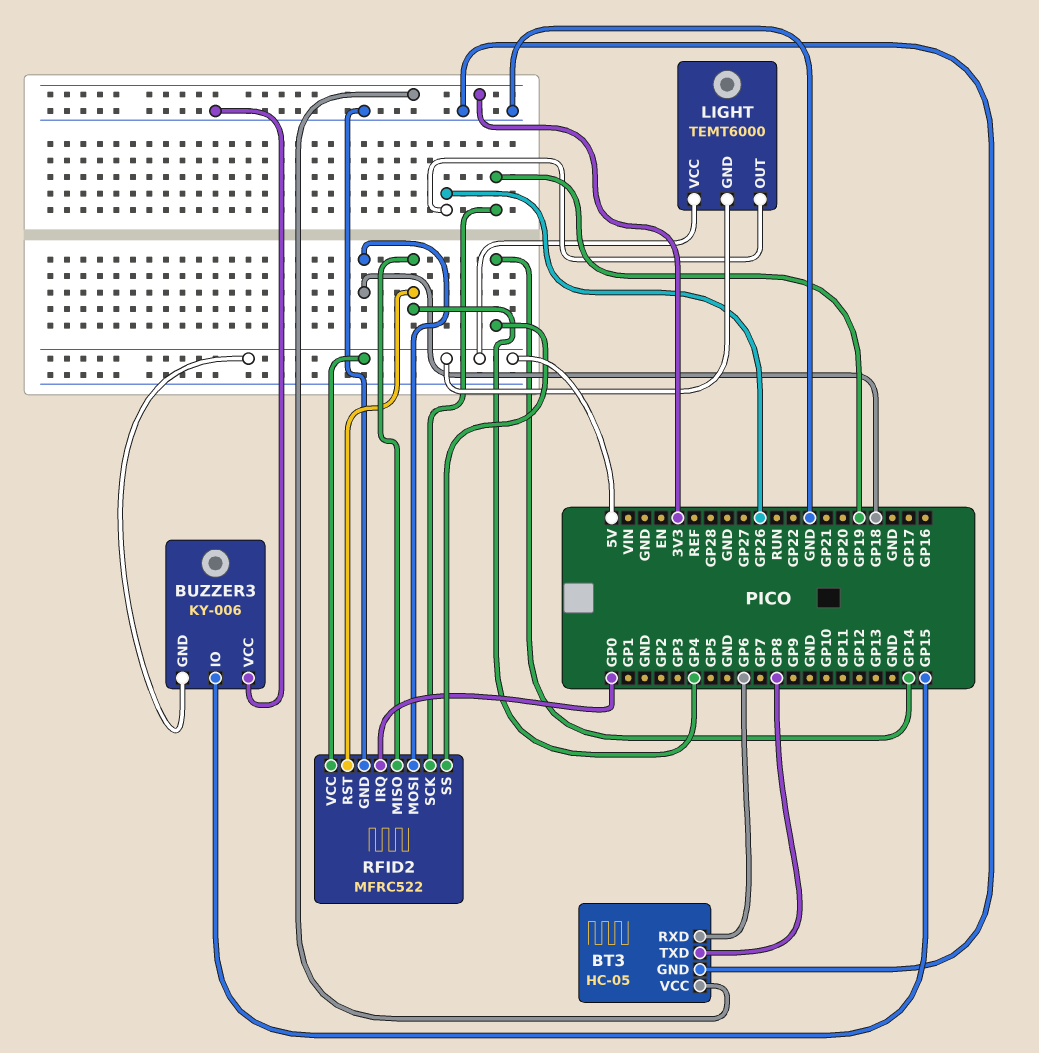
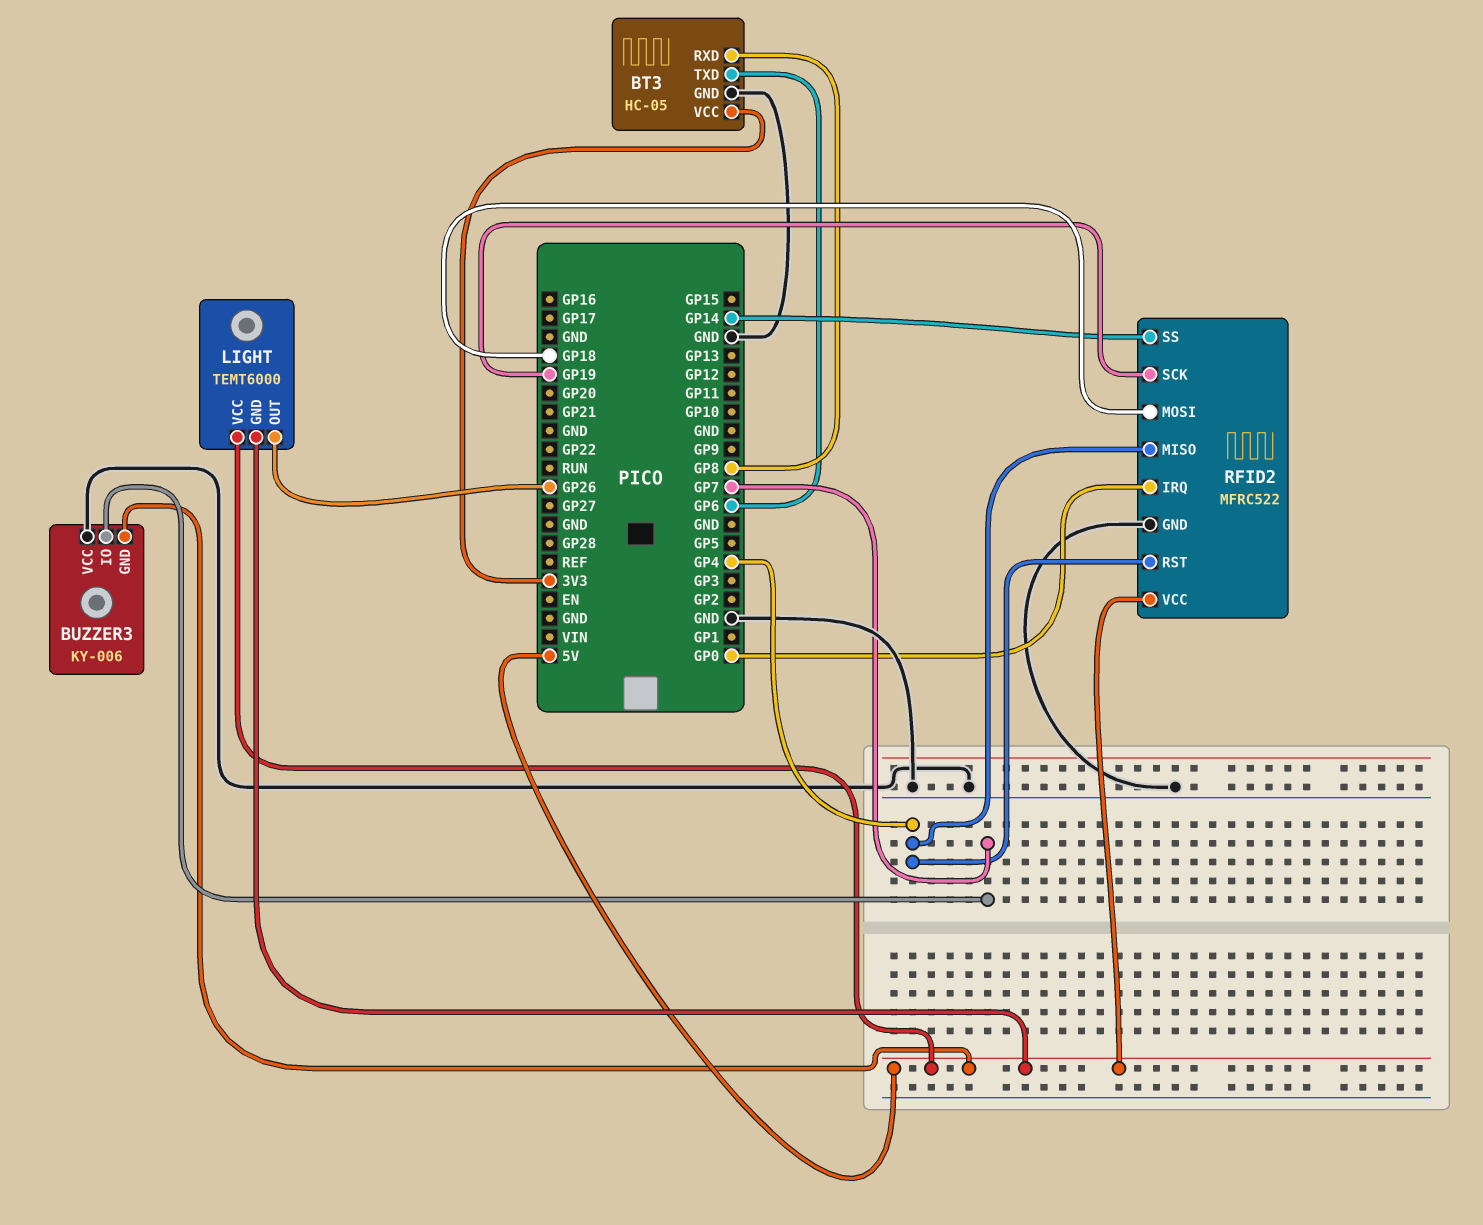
BT3 pin RXD: GP6 -> GP8
BT3 pin TXD: GP8 -> GP6
BUZZER3 pin IO: GP15 -> GP7

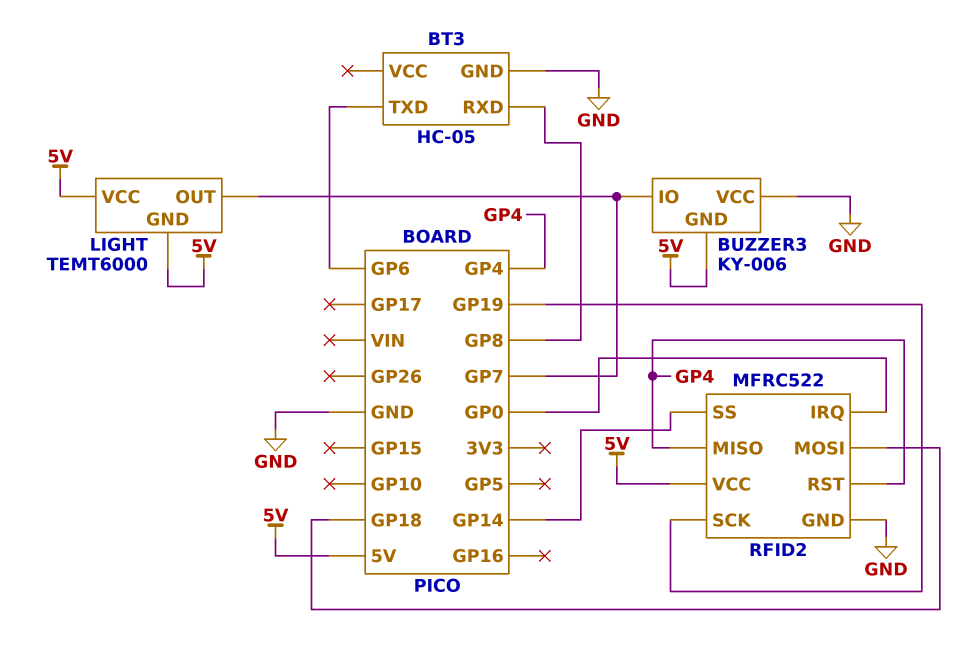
BT3 pin VCC: 3V3 -> none
LIGHT pin OUT: GP26 -> GP7

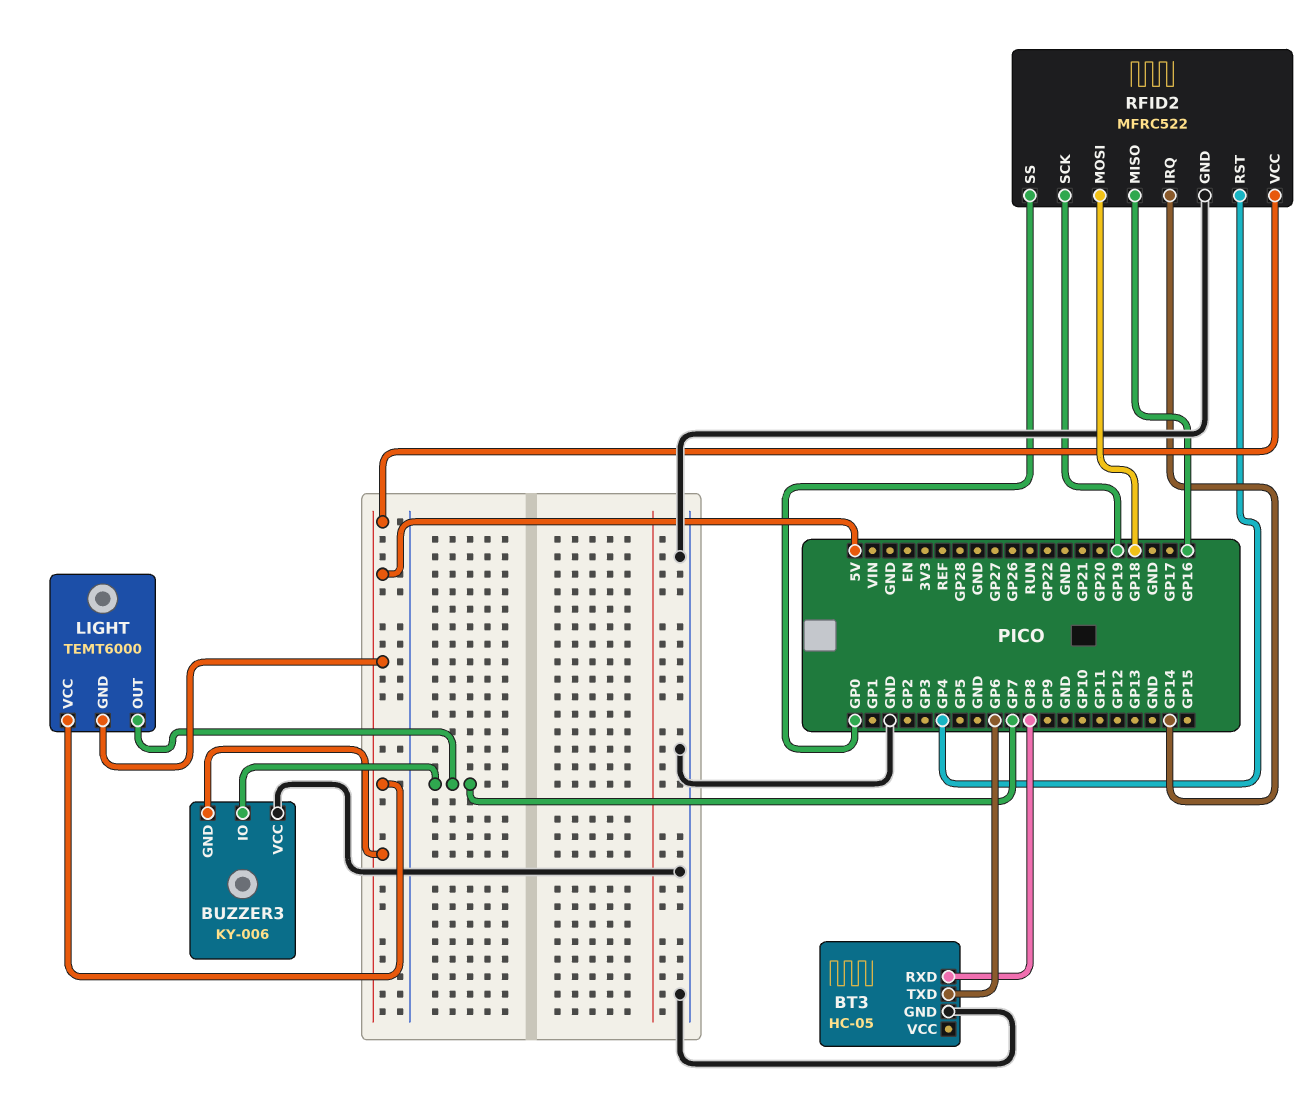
RFID2 pin IRQ: GP0 -> GP14
RFID2 pin MISO: GP4 -> GP16
RFID2 pin SS: GP14 -> GP0

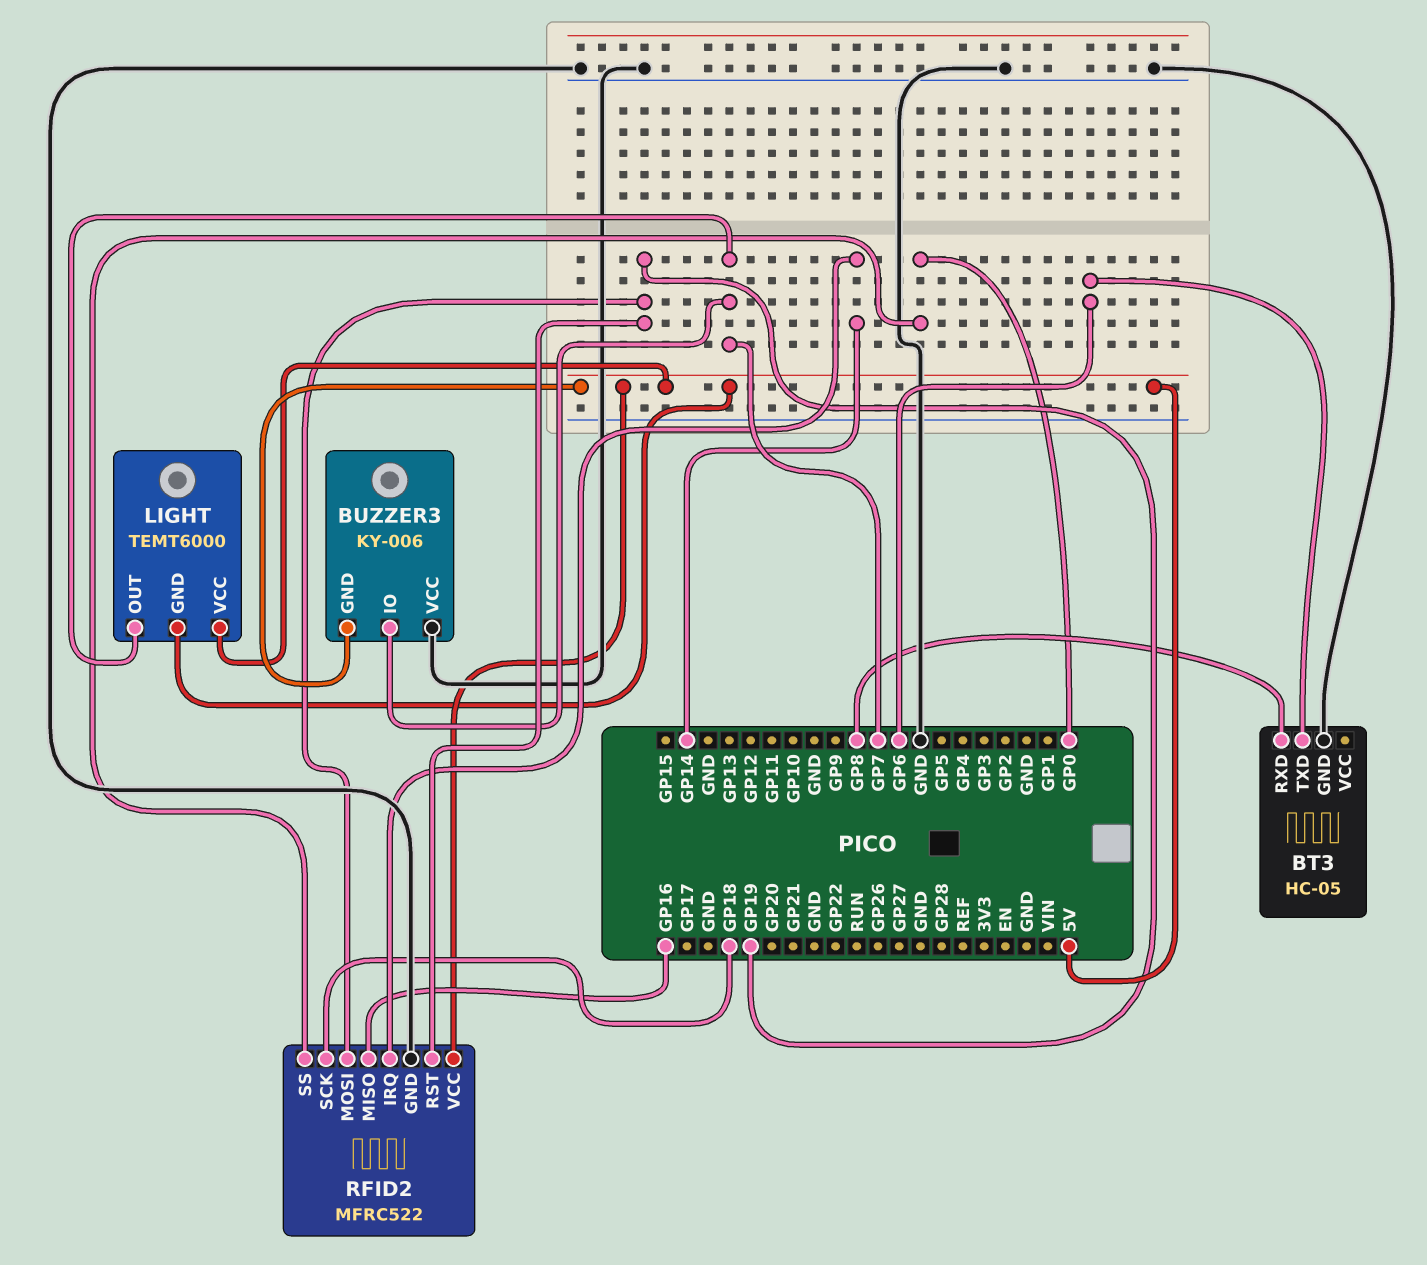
RFID2 pin MOSI: GP18 -> GP19
RFID2 pin RST: GP4 -> GP19
RFID2 pin SCK: GP19 -> GP18

